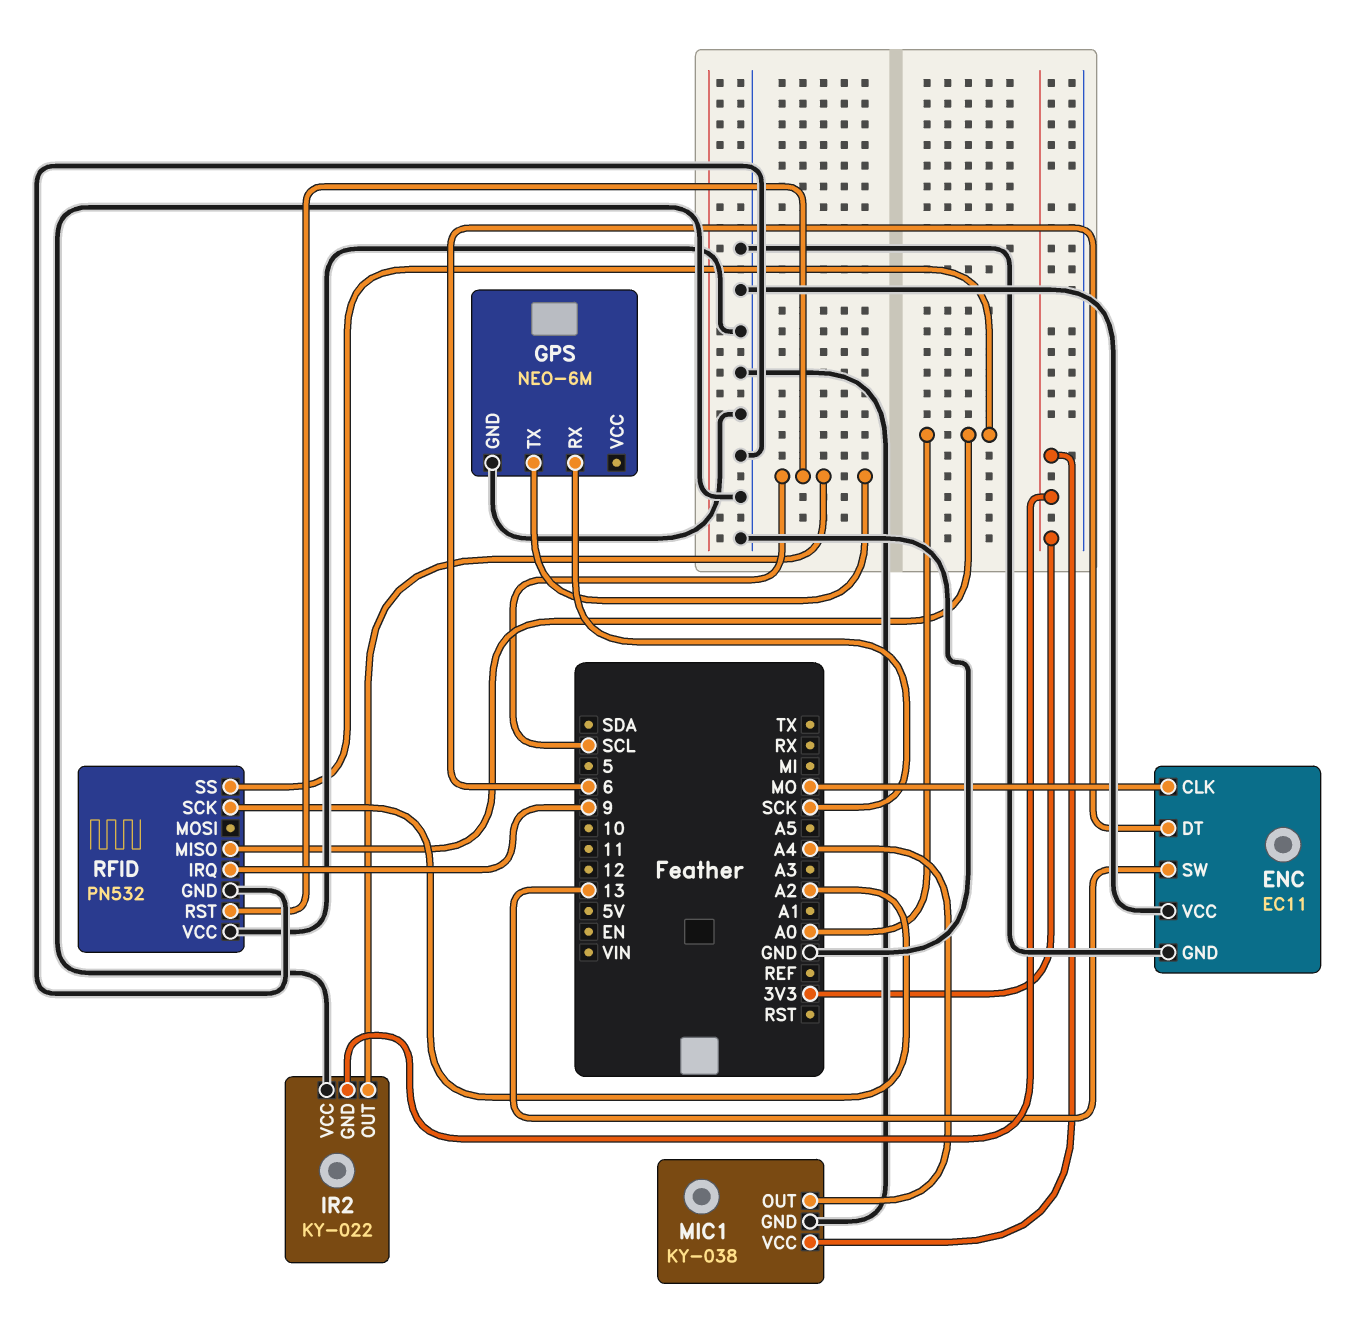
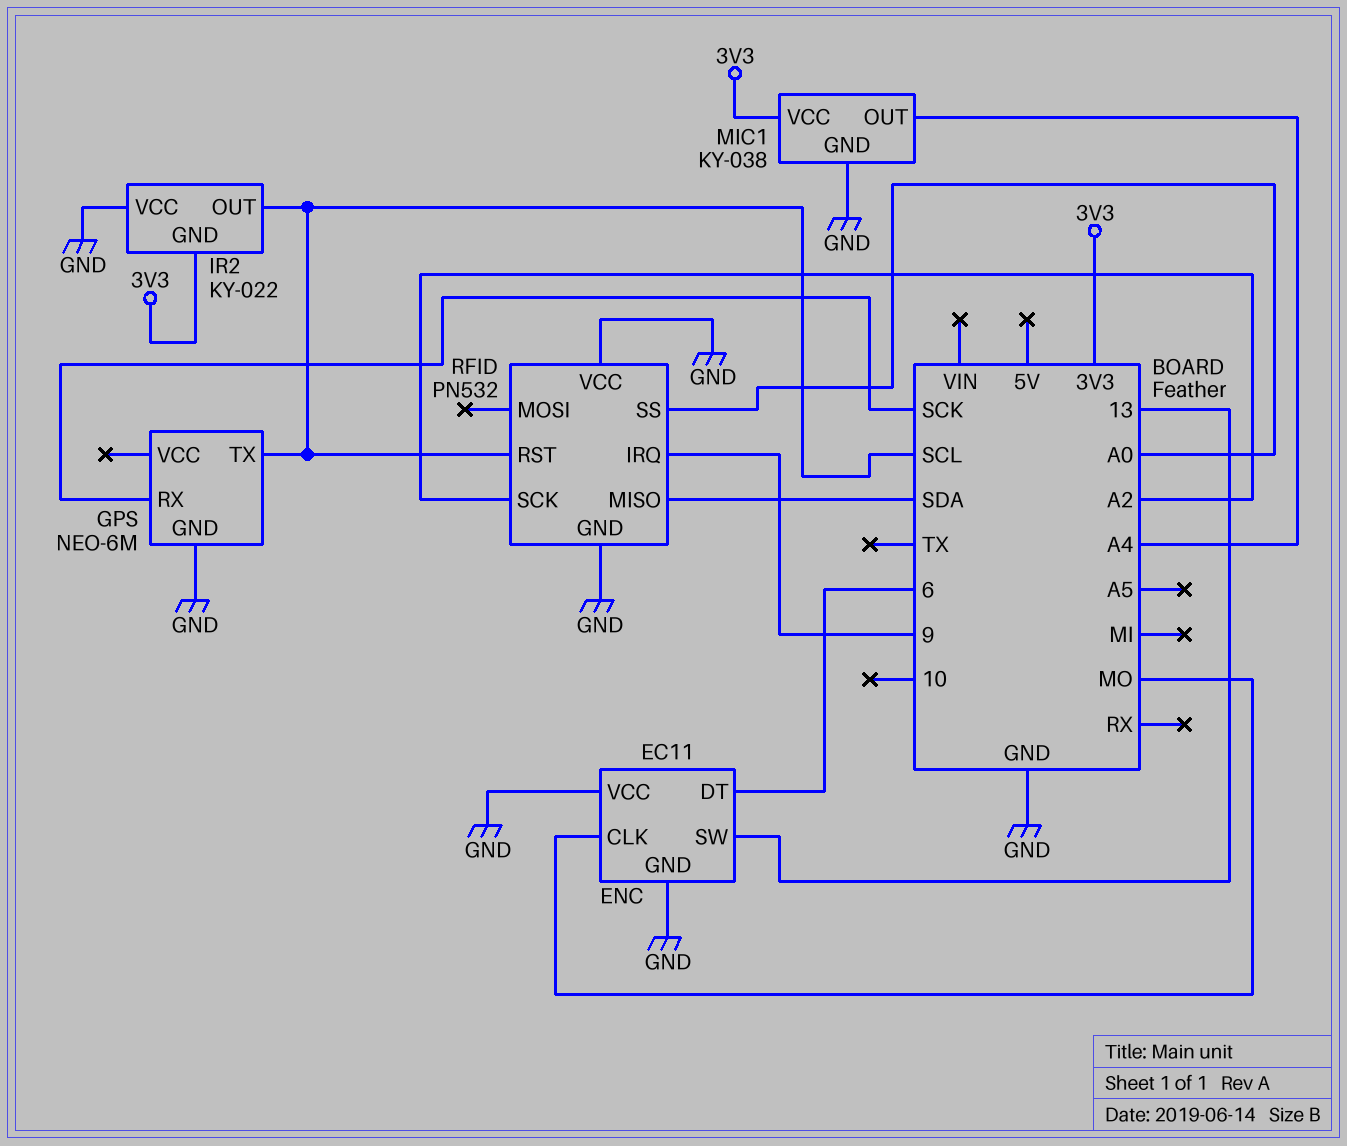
RFID pin MISO: A0 -> SDA

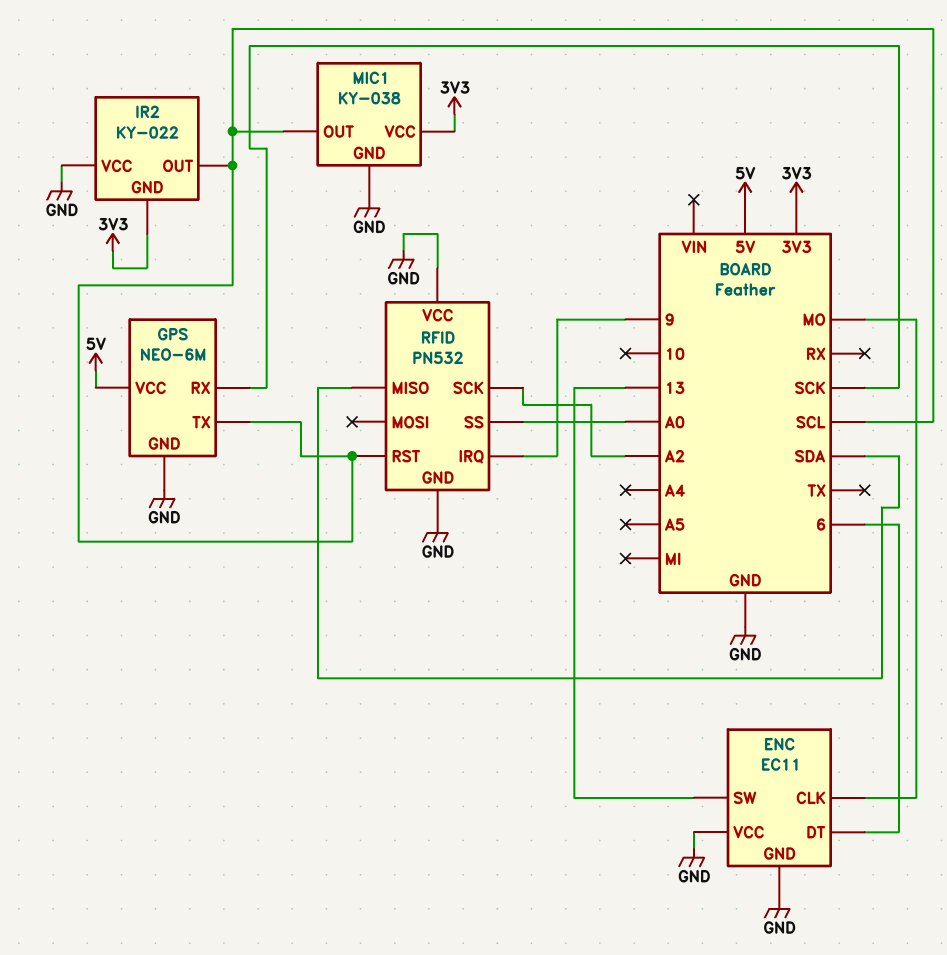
GPS pin VCC: none -> 5V
MIC1 pin OUT: A4 -> SCL

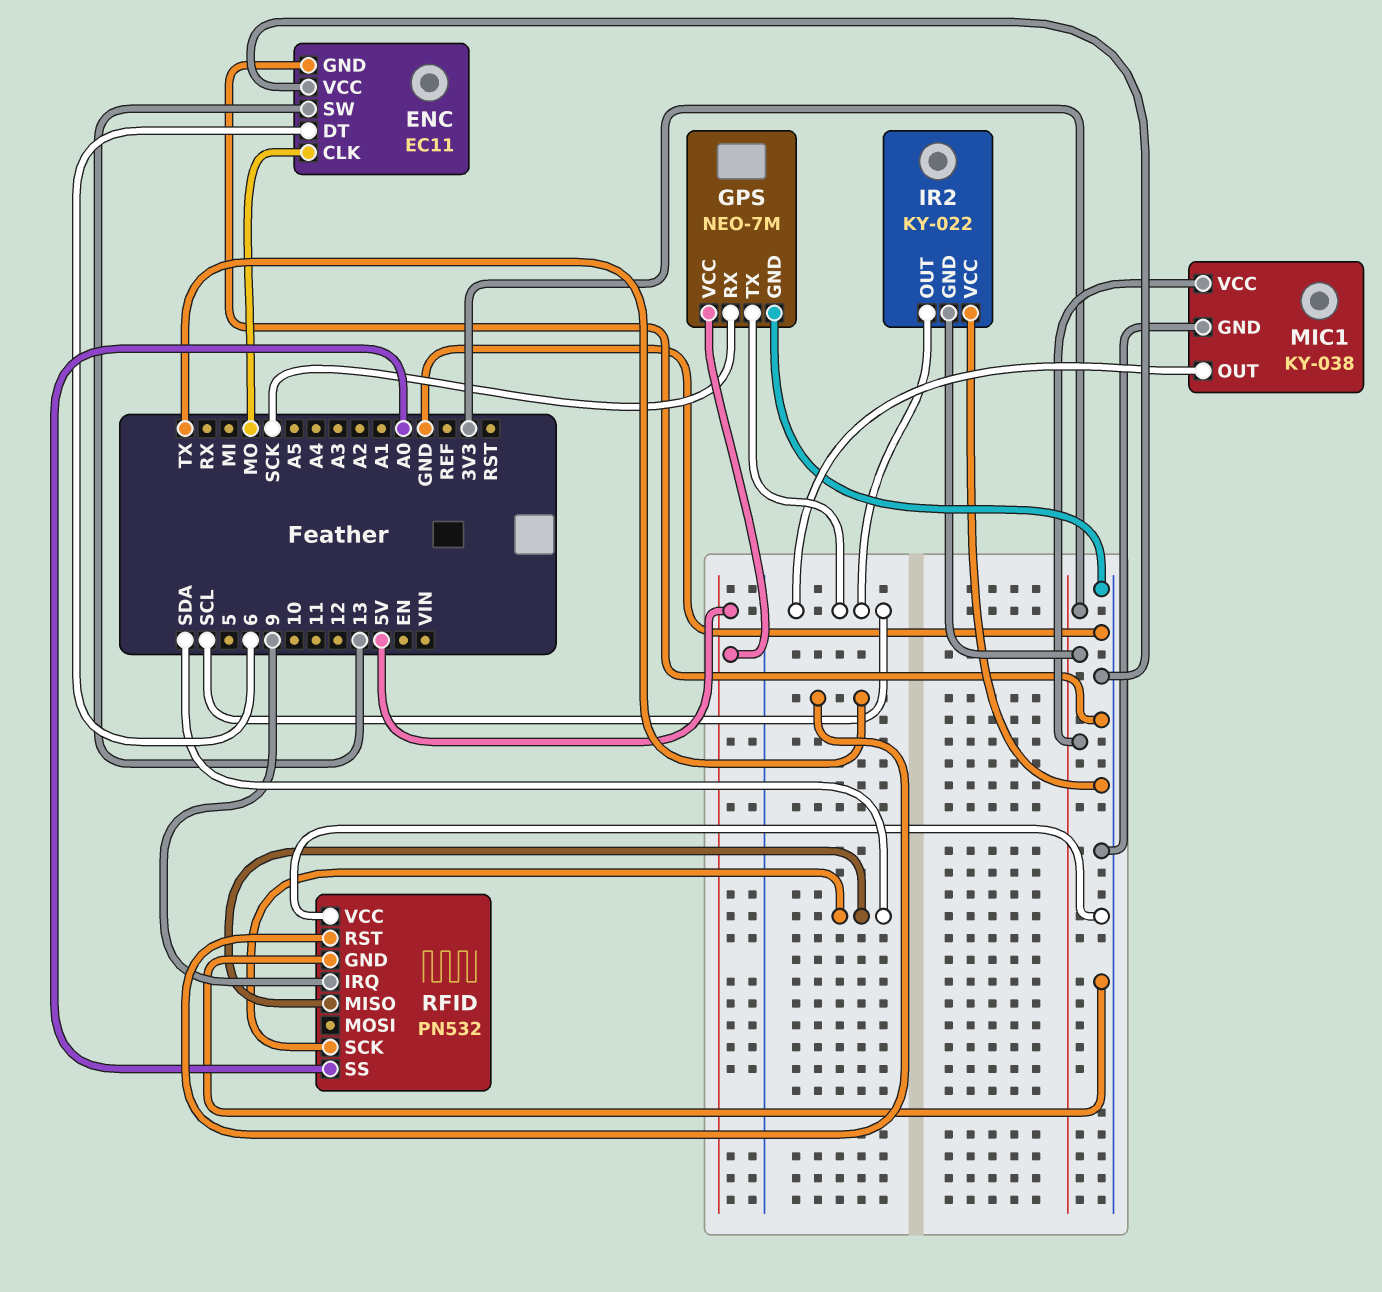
GPS: NEO-6M -> NEO-7M
RFID pin RST: SCL -> TX
RFID pin SCK: A2 -> SDA

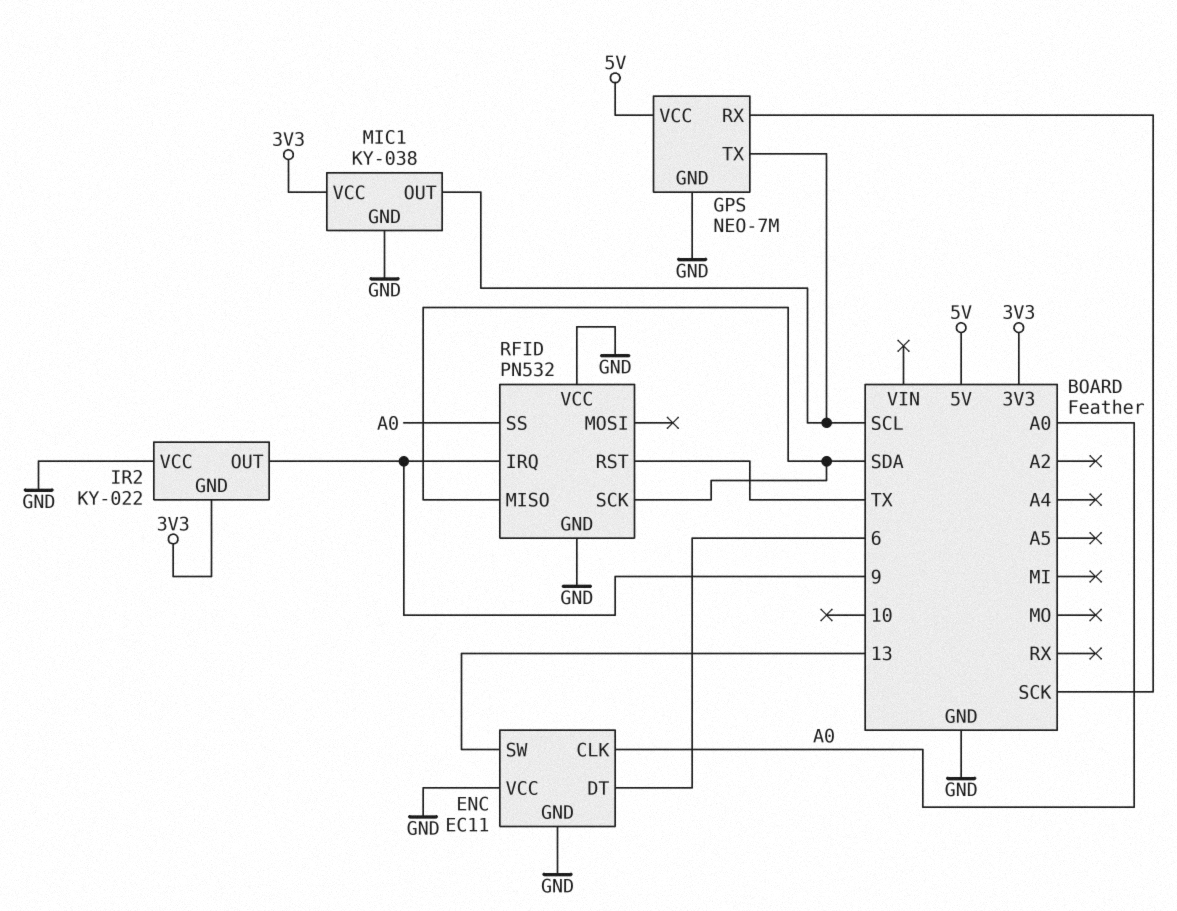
ENC pin CLK: MO -> A0
IR2 pin OUT: SCL -> 9

